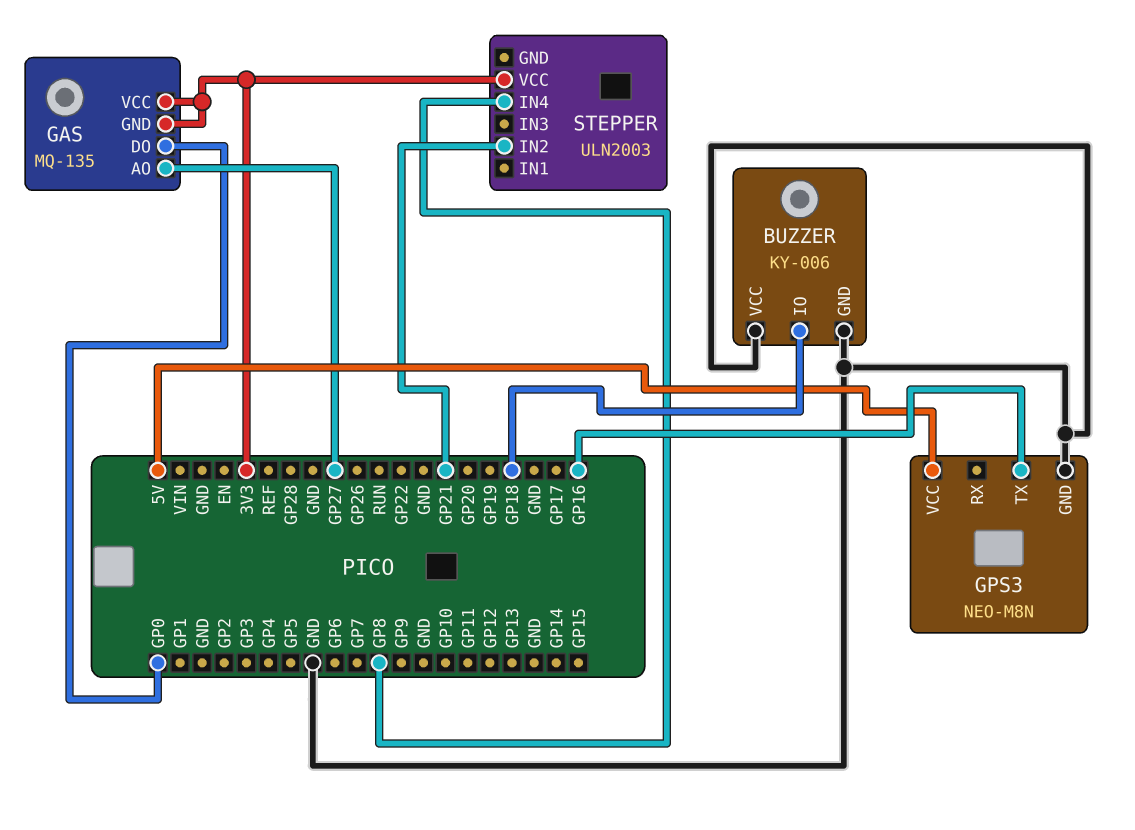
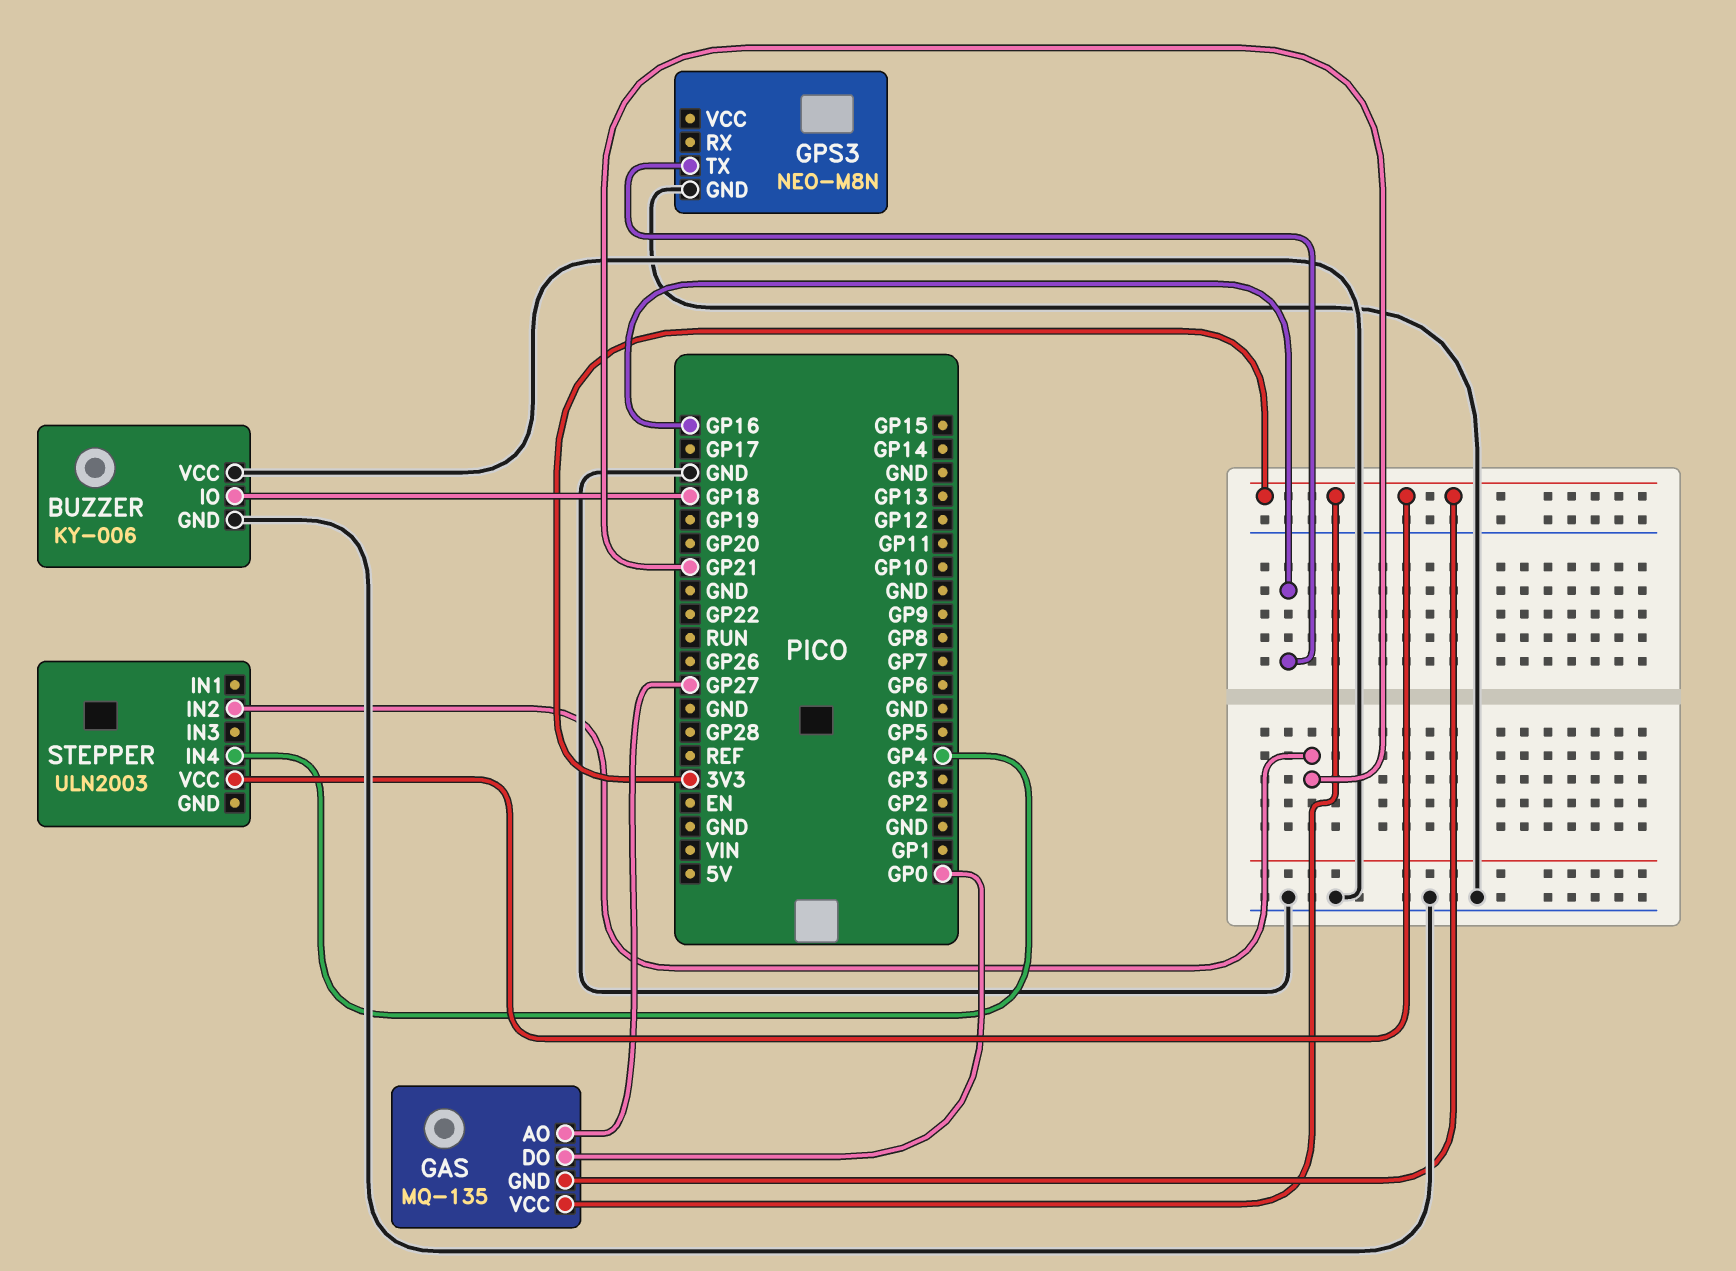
GPS3 pin VCC: 5V -> none
STEPPER pin IN4: GP8 -> GP4

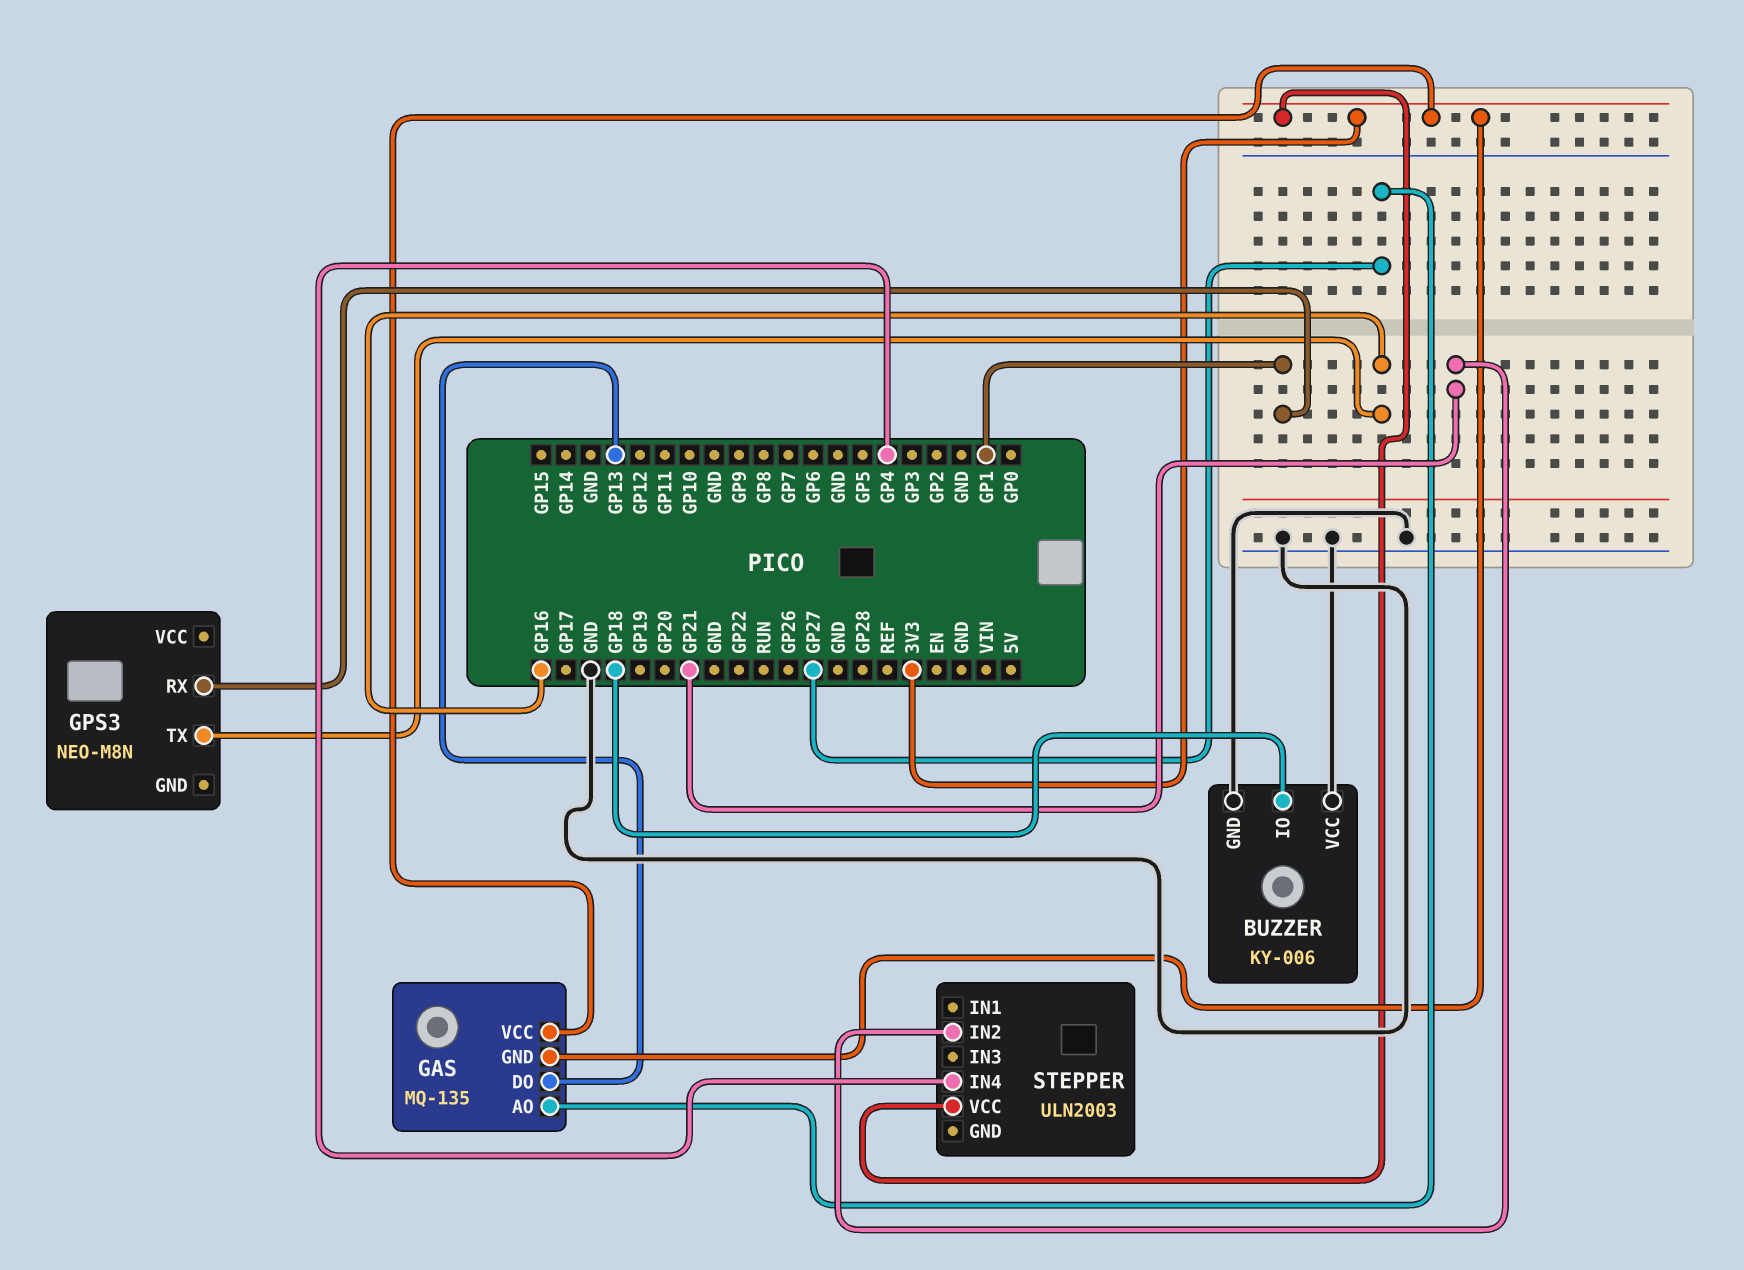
GAS pin DO: GP0 -> GP13
GPS3 pin GND: GND -> none
GPS3 pin RX: none -> GP1

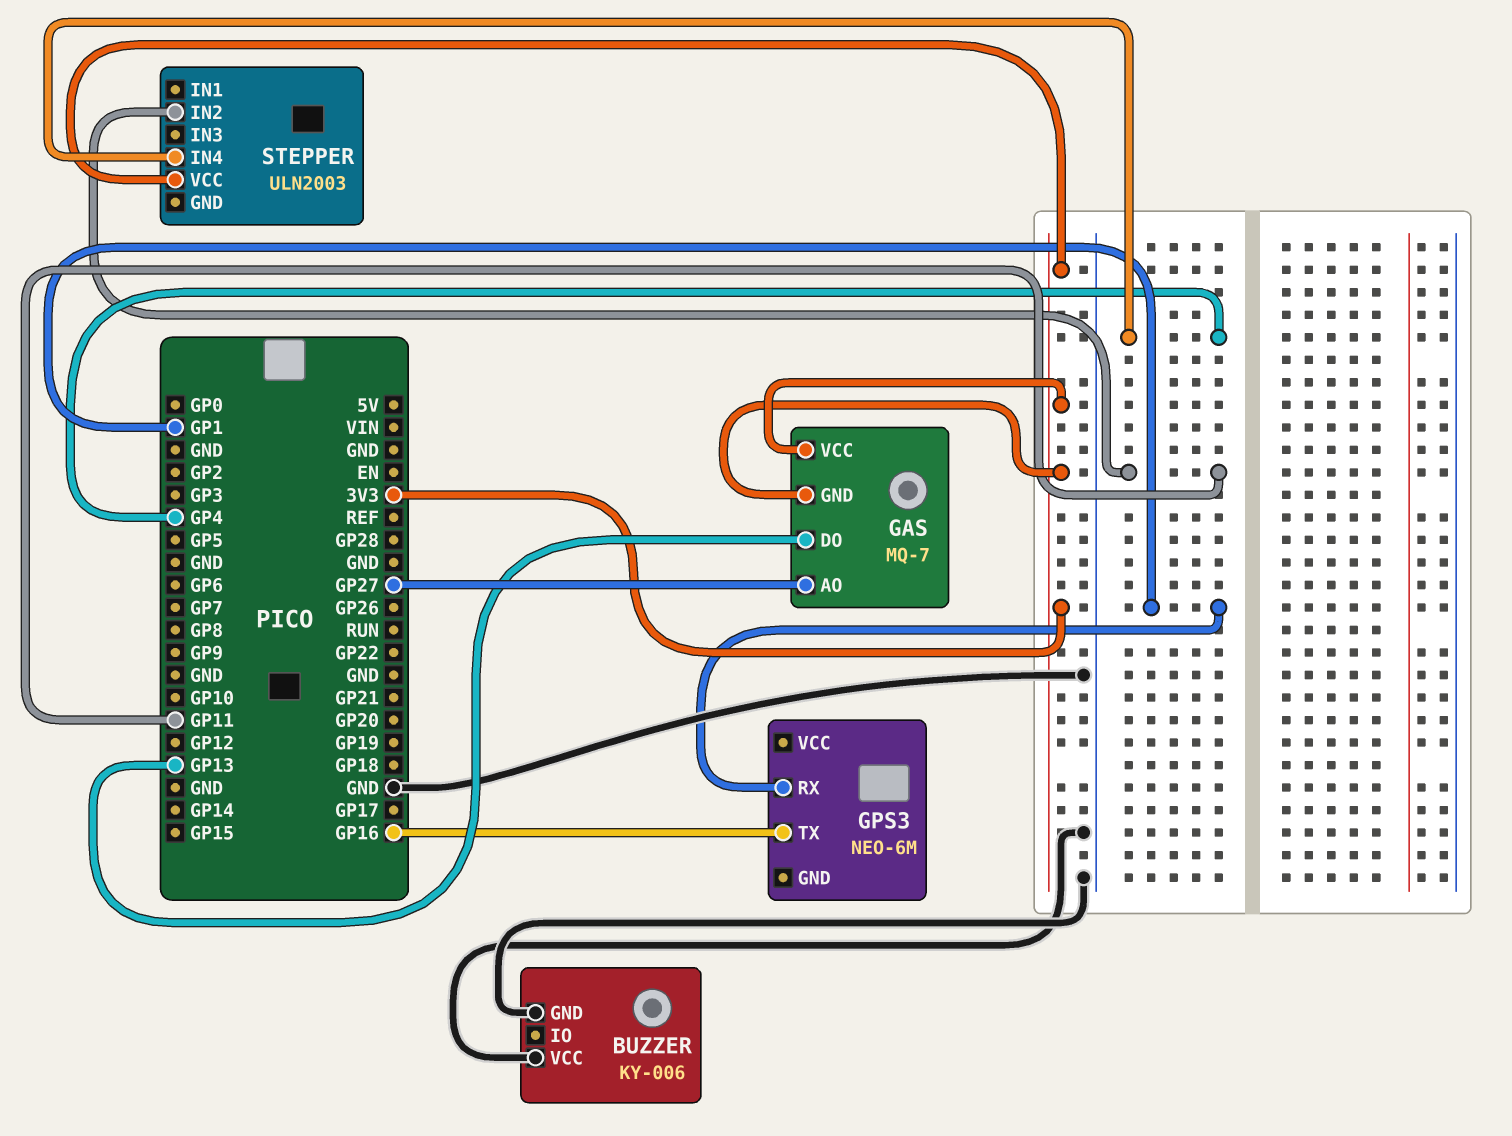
BUZZER pin IO: GP18 -> none
GAS: MQ-135 -> MQ-7
GPS3: NEO-M8N -> NEO-6M
STEPPER pin IN2: GP21 -> GP11

